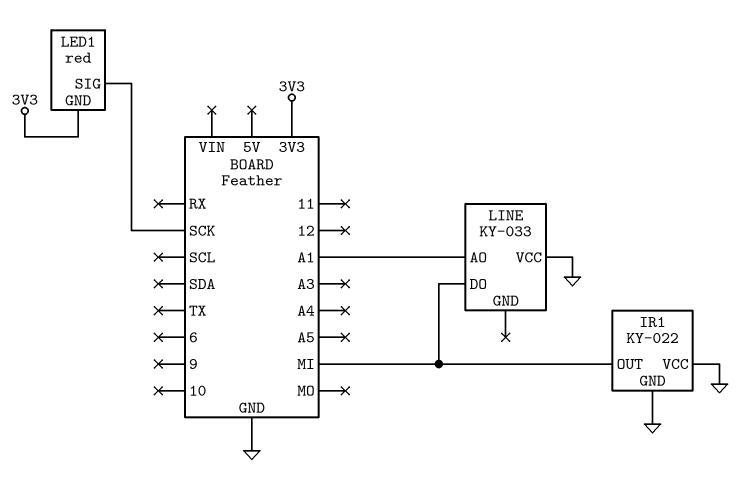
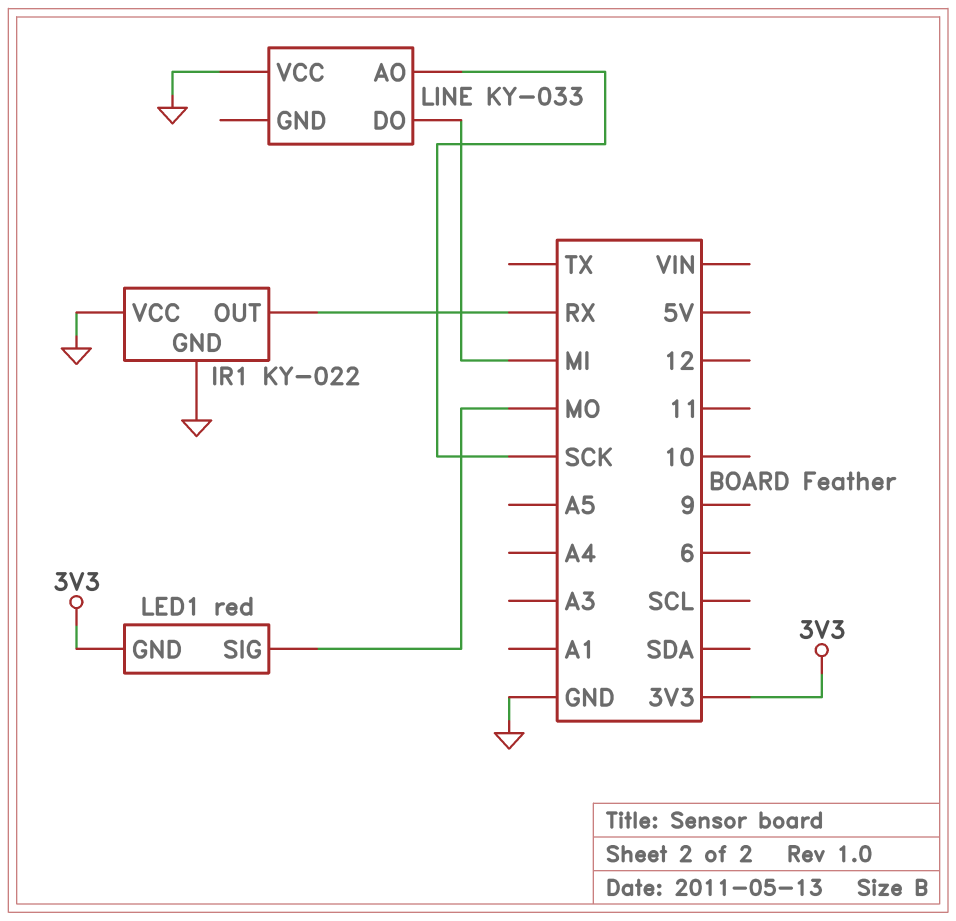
IR1 pin OUT: MI -> RX
LED1 pin SIG: SCK -> MO
LINE pin AO: A1 -> SCK

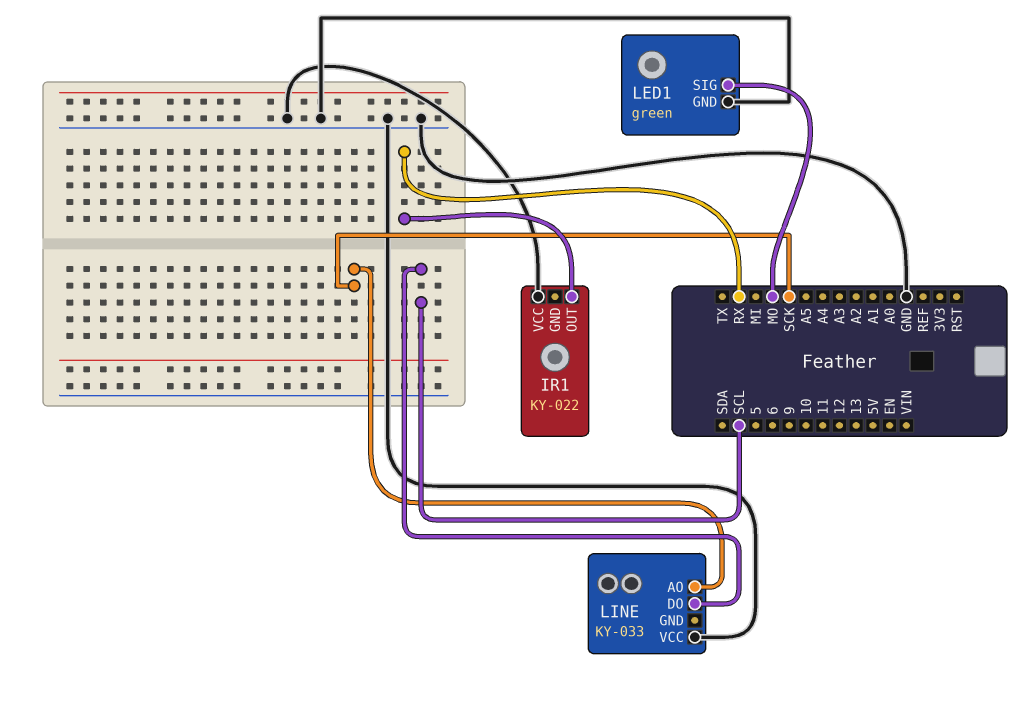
IR1 pin GND: GND -> none
LED1: red -> green
LED1 pin GND: 3V3 -> GND
LINE pin DO: MI -> SCL

